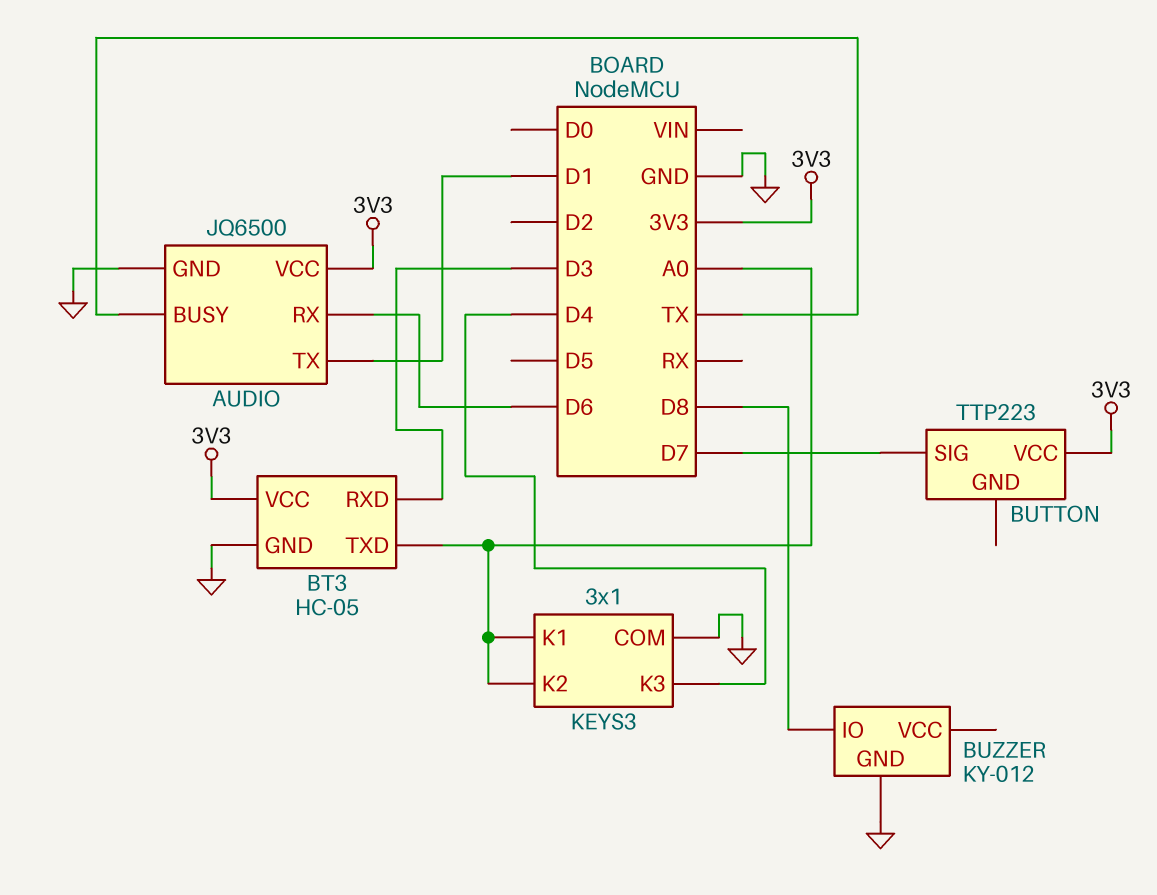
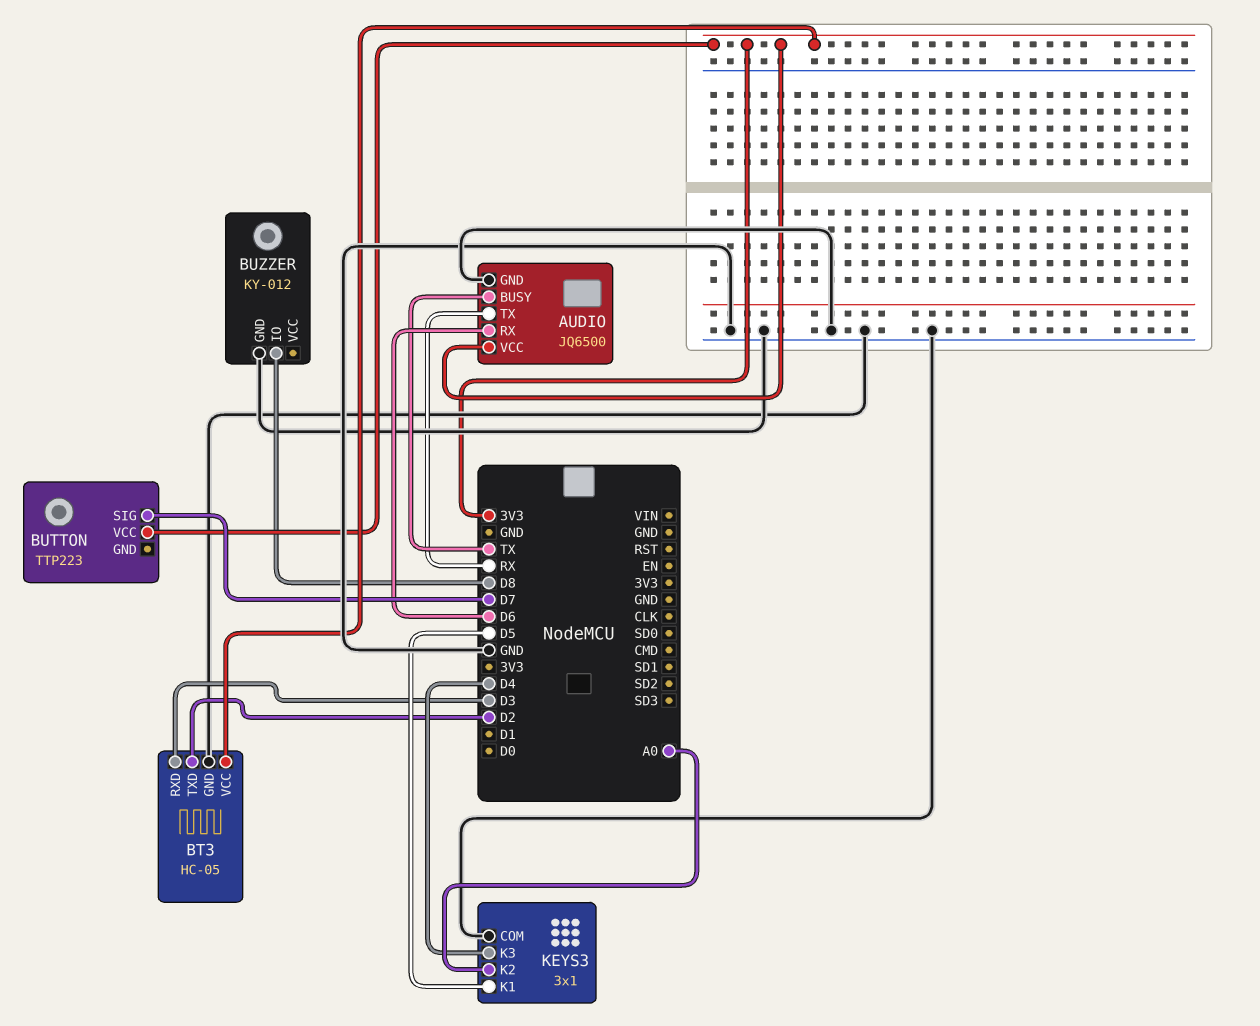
AUDIO pin TX: D1 -> RX
BT3 pin TXD: A0 -> D2
KEYS3 pin K1: A0 -> D5

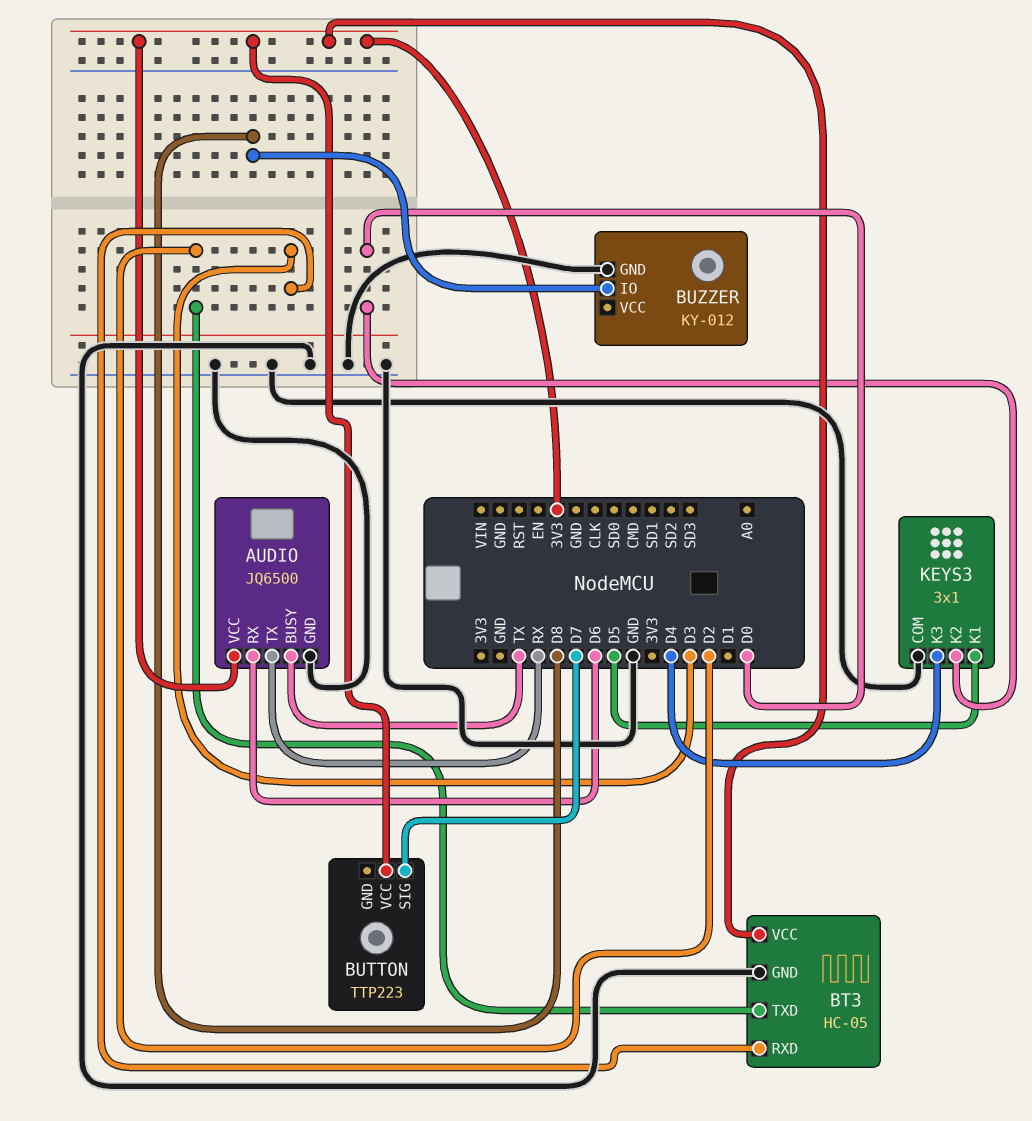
KEYS3 pin K2: A0 -> D0

